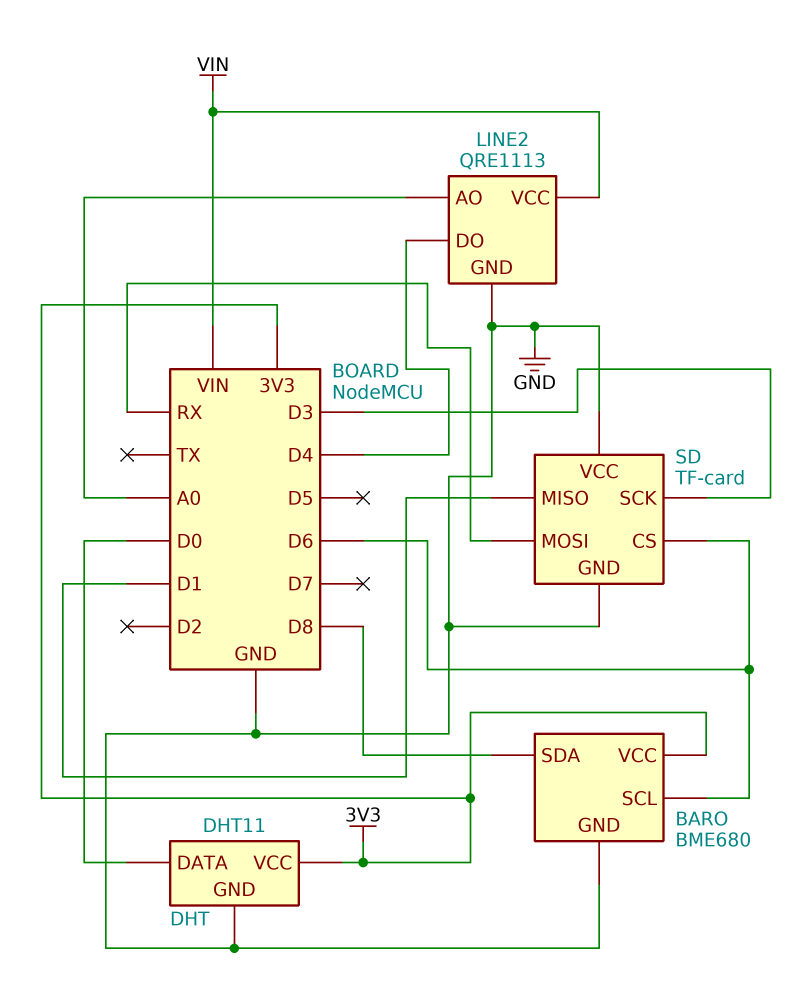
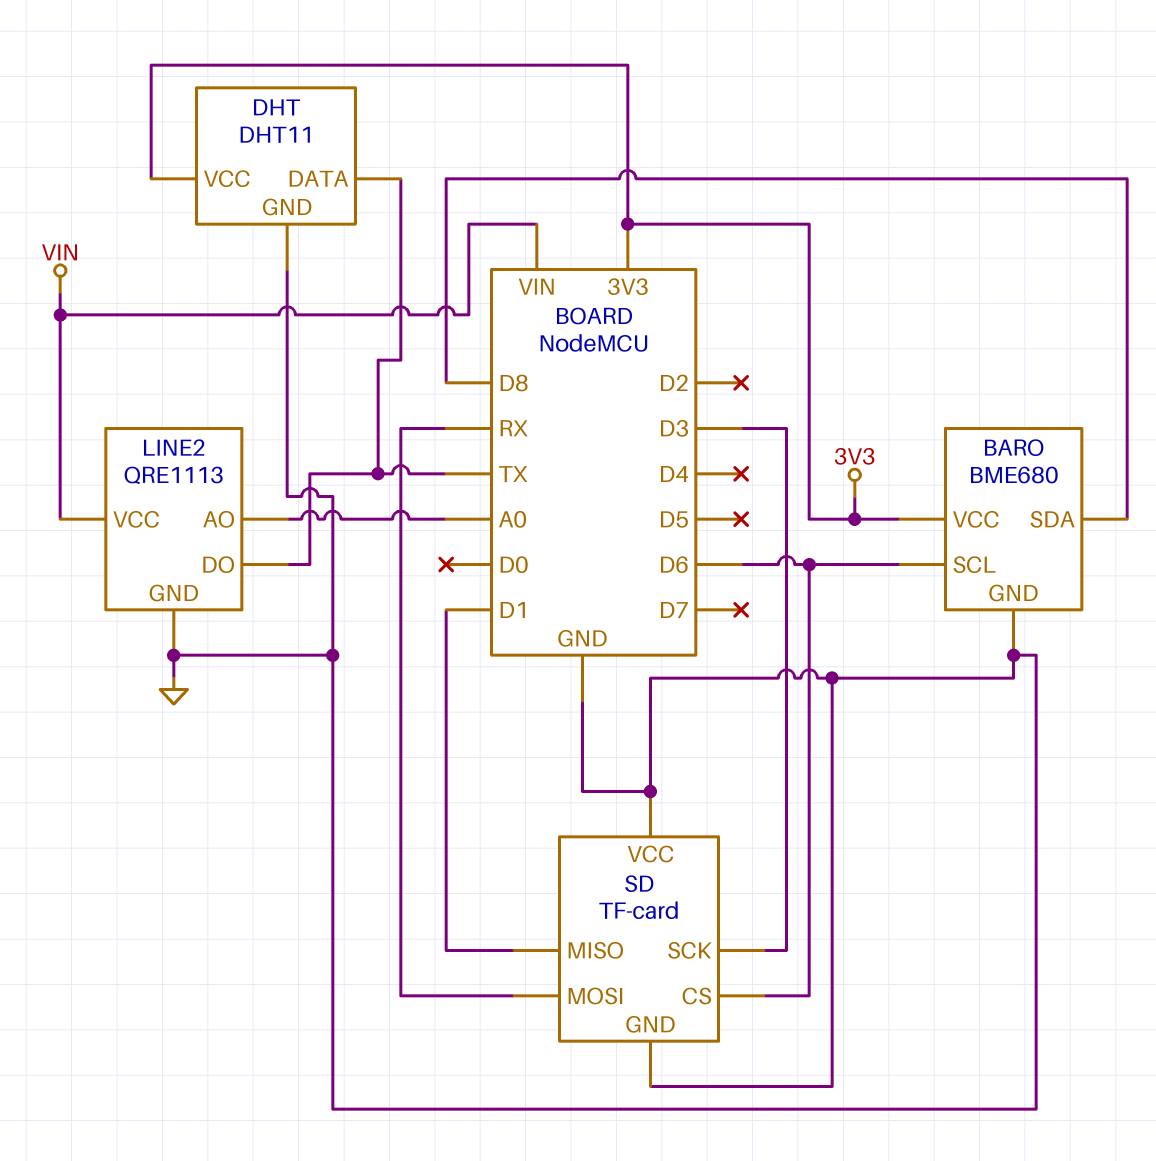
DHT pin DATA: D0 -> TX
LINE2 pin DO: D4 -> TX

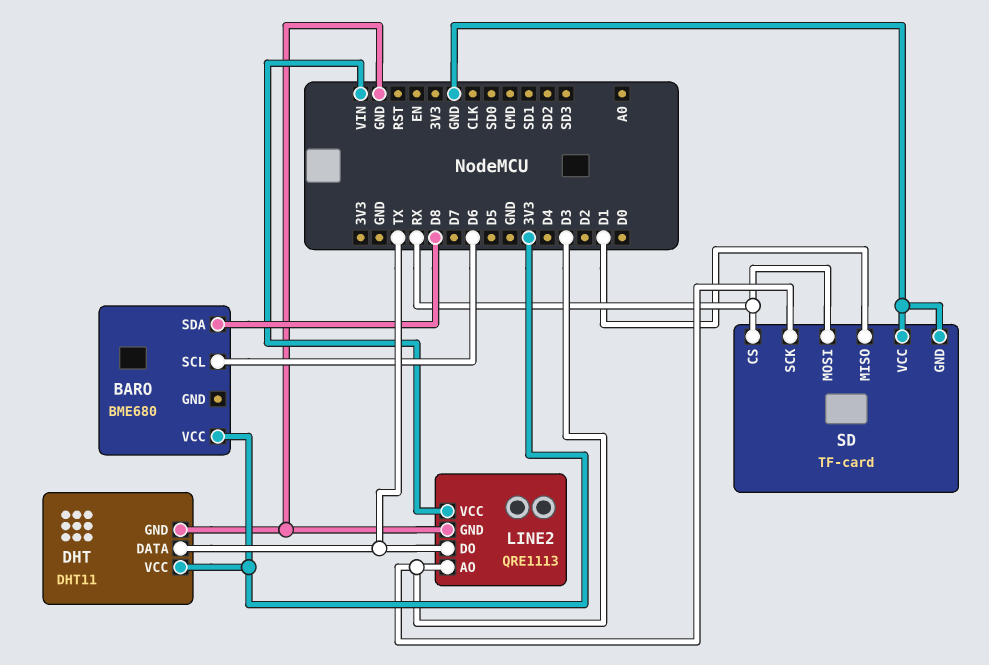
BARO pin GND: GND -> none
LINE2 pin AO: A0 -> D3
SD pin CS: D6 -> RX

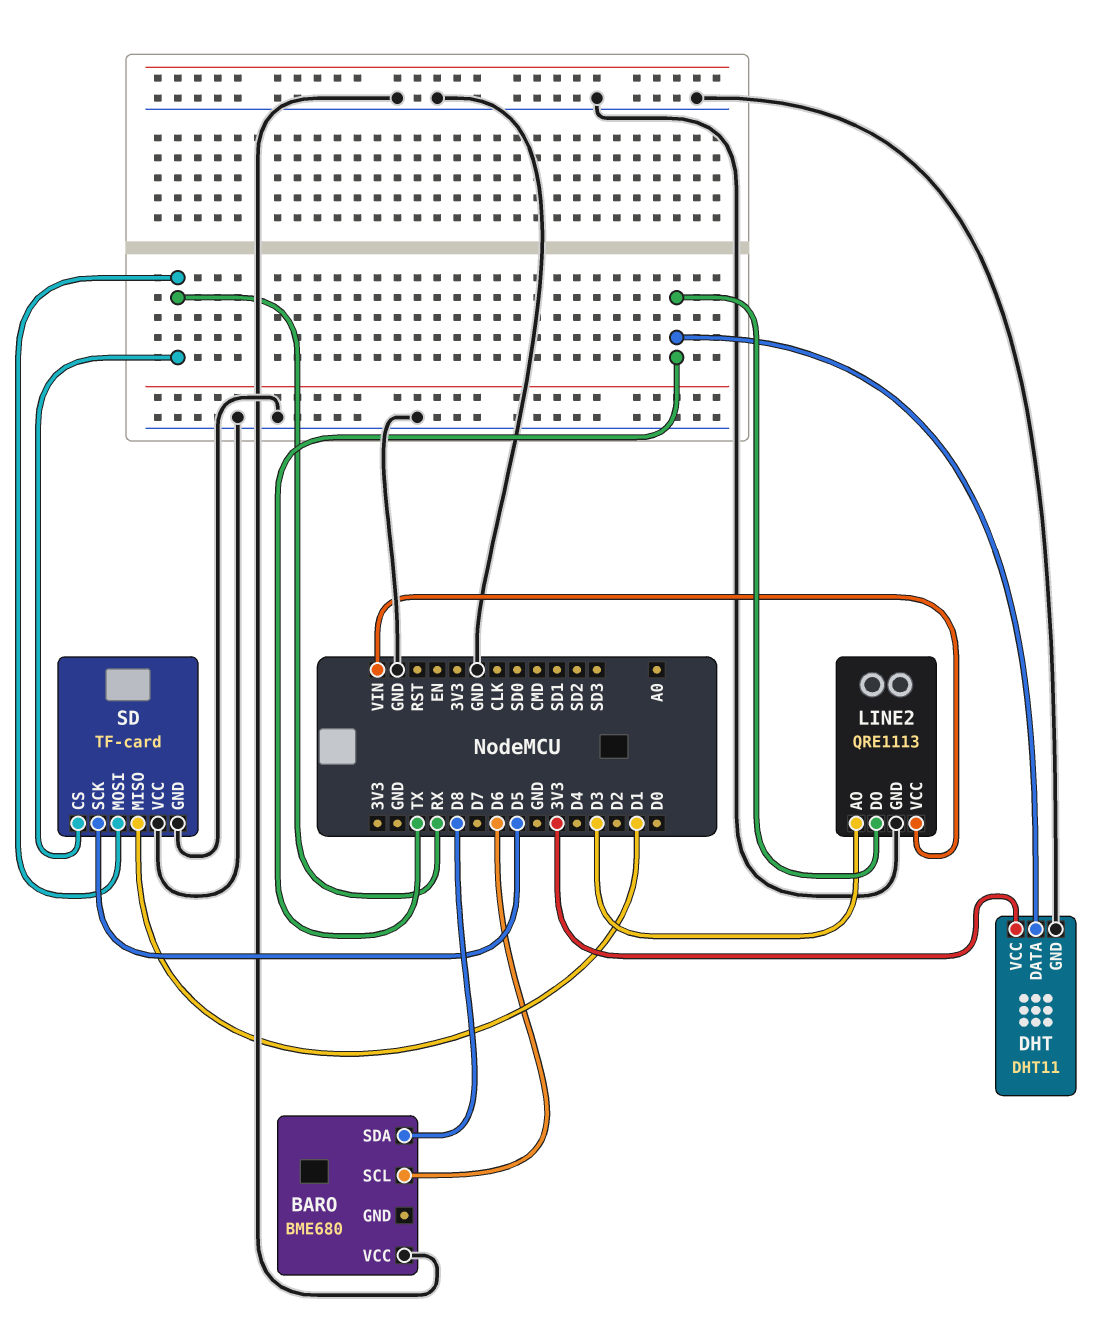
BARO pin VCC: 3V3 -> GND
SD pin SCK: D3 -> D5

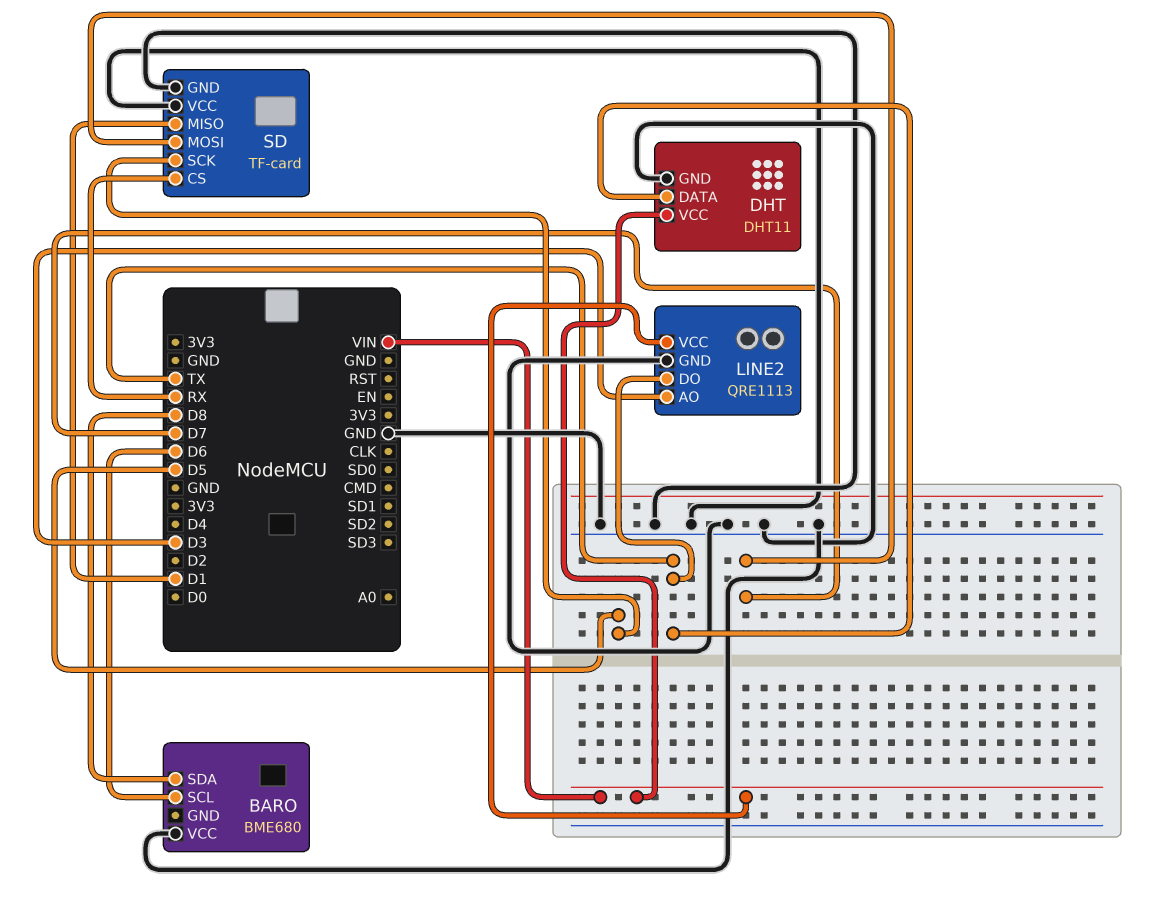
DHT pin VCC: 3V3 -> VIN
SD pin MOSI: RX -> D7

